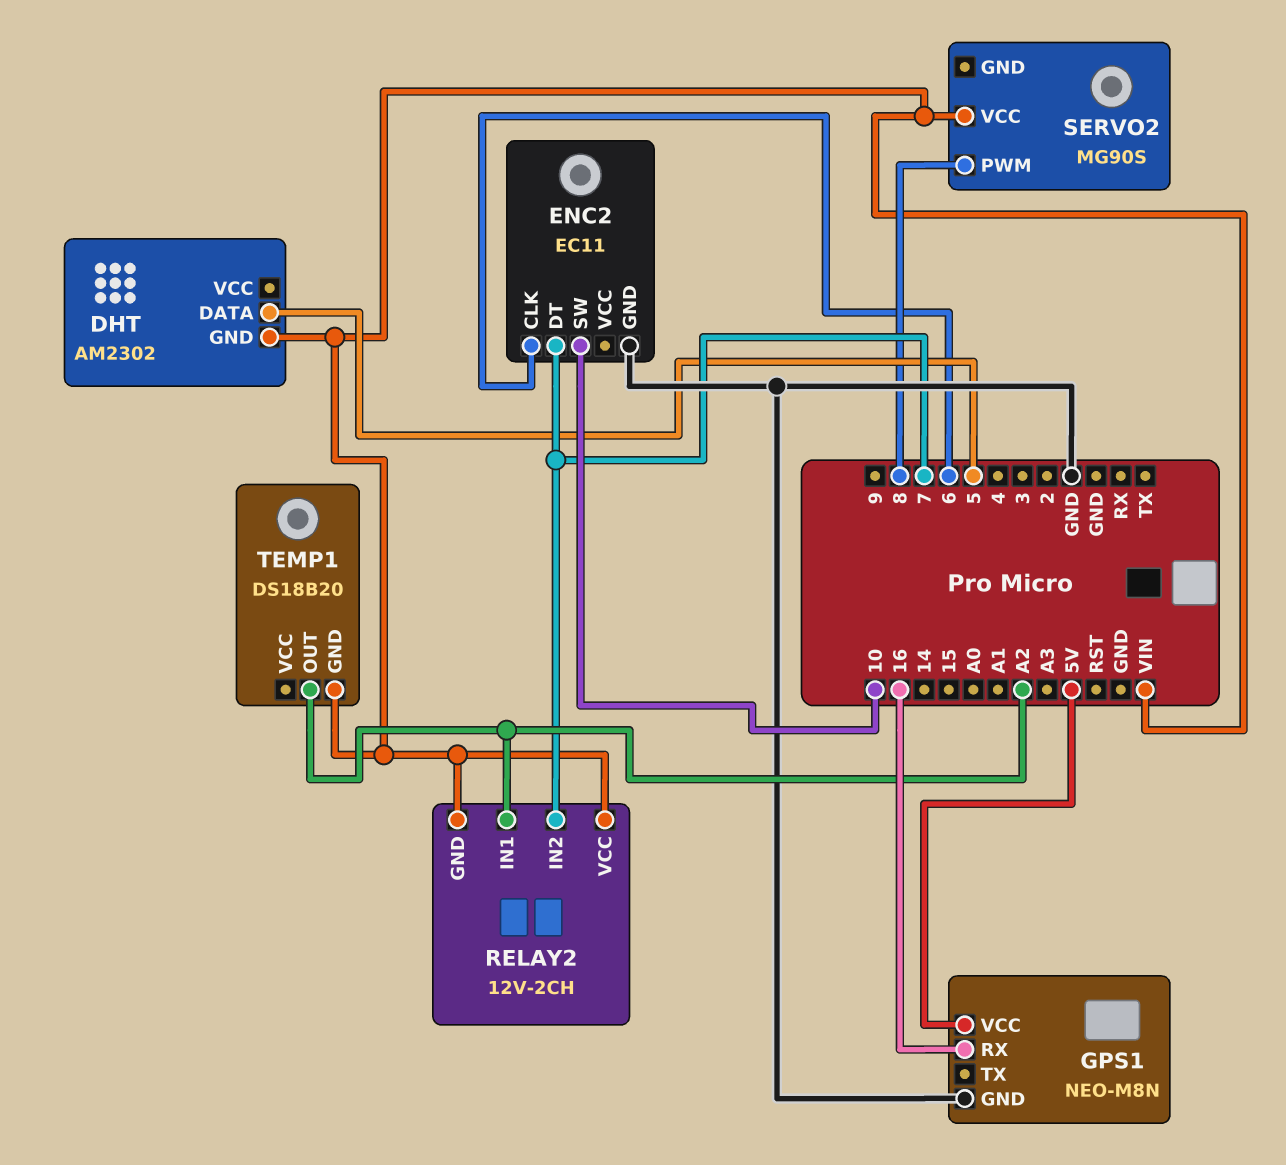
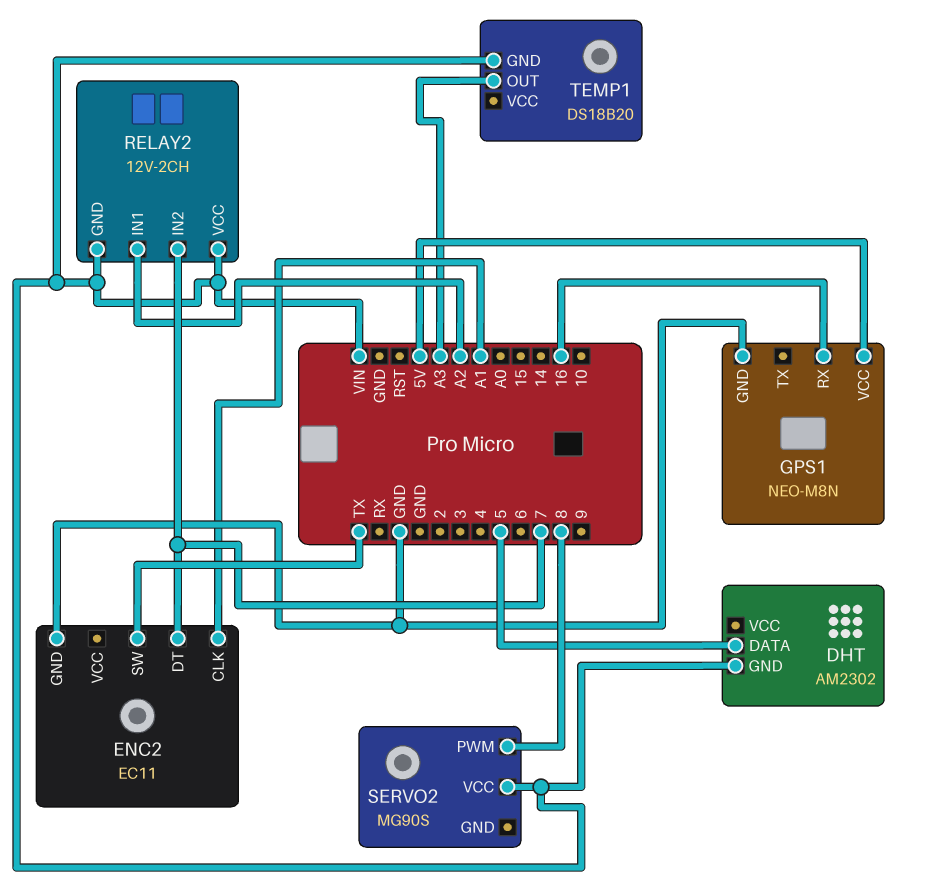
ENC2 pin CLK: 6 -> A1
ENC2 pin SW: 10 -> TX
TEMP1 pin OUT: A2 -> A3

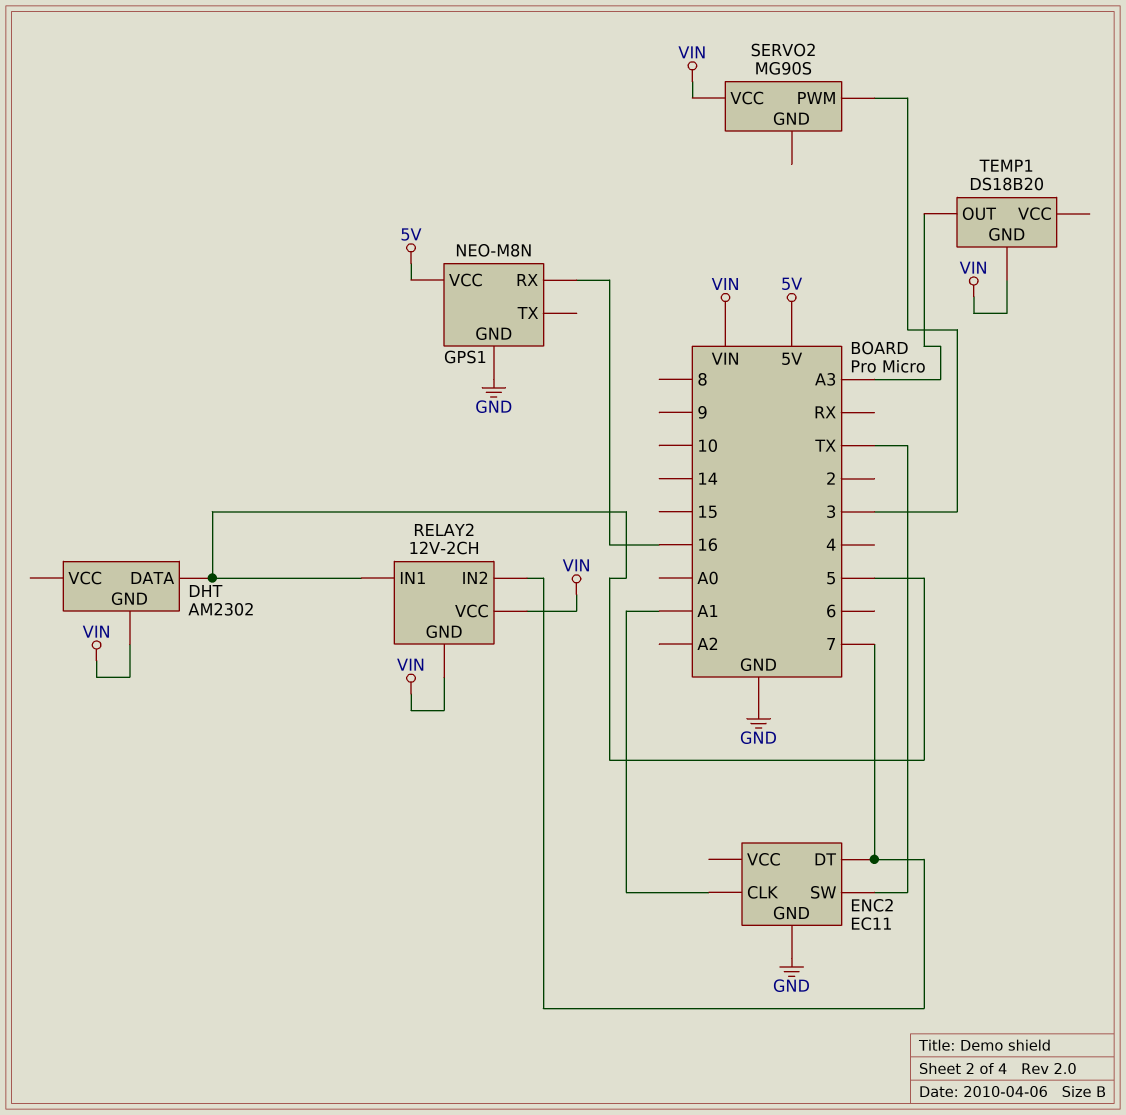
RELAY2 pin IN1: A2 -> 5
SERVO2 pin PWM: 8 -> 3

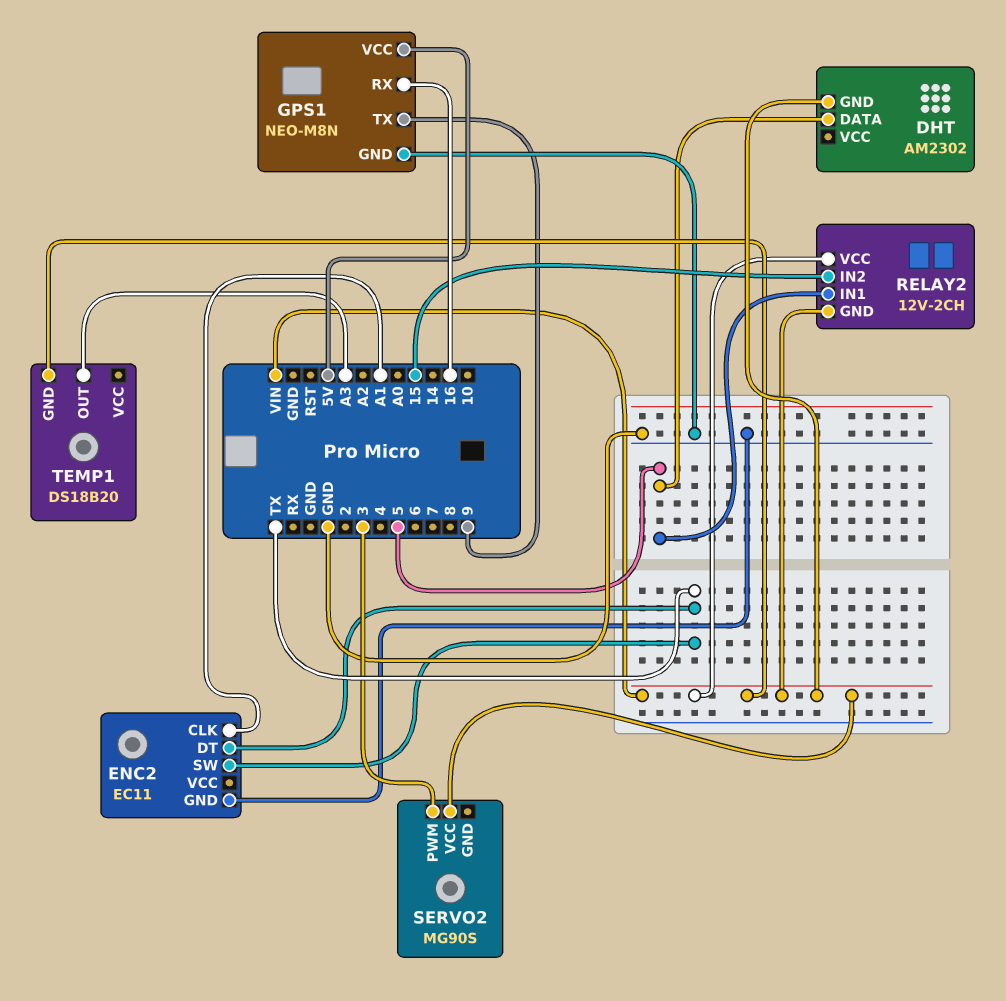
ENC2 pin DT: 7 -> TX
GPS1 pin TX: none -> 9
RELAY2 pin IN2: 7 -> 15

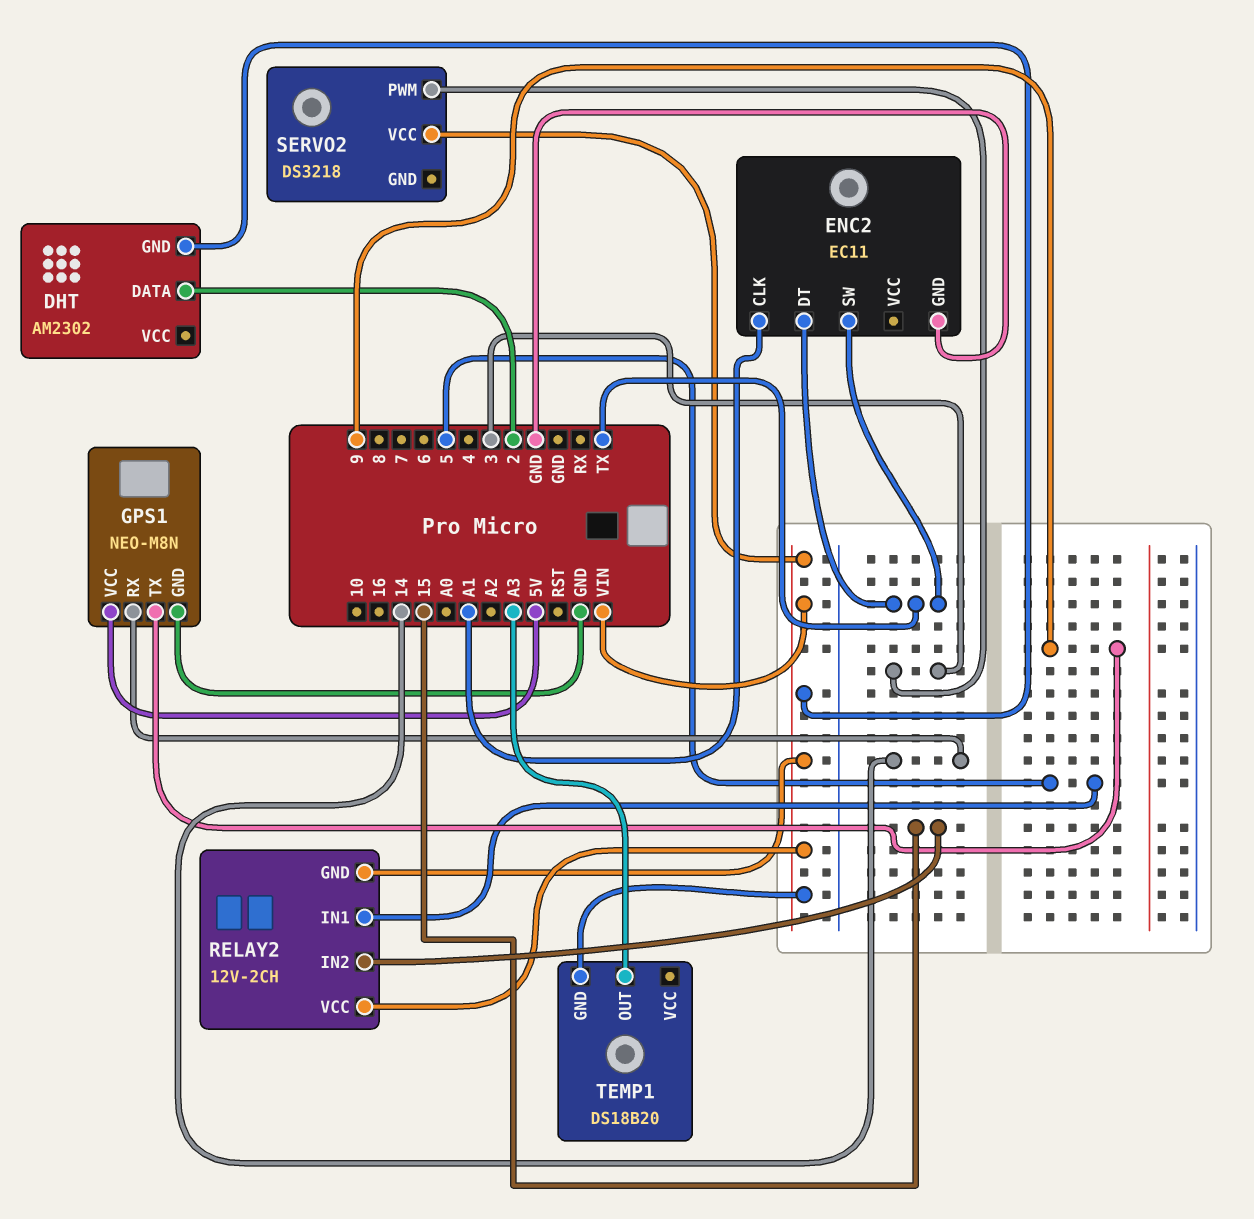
DHT pin DATA: 5 -> 2
GPS1 pin RX: 16 -> 14
SERVO2: MG90S -> DS3218

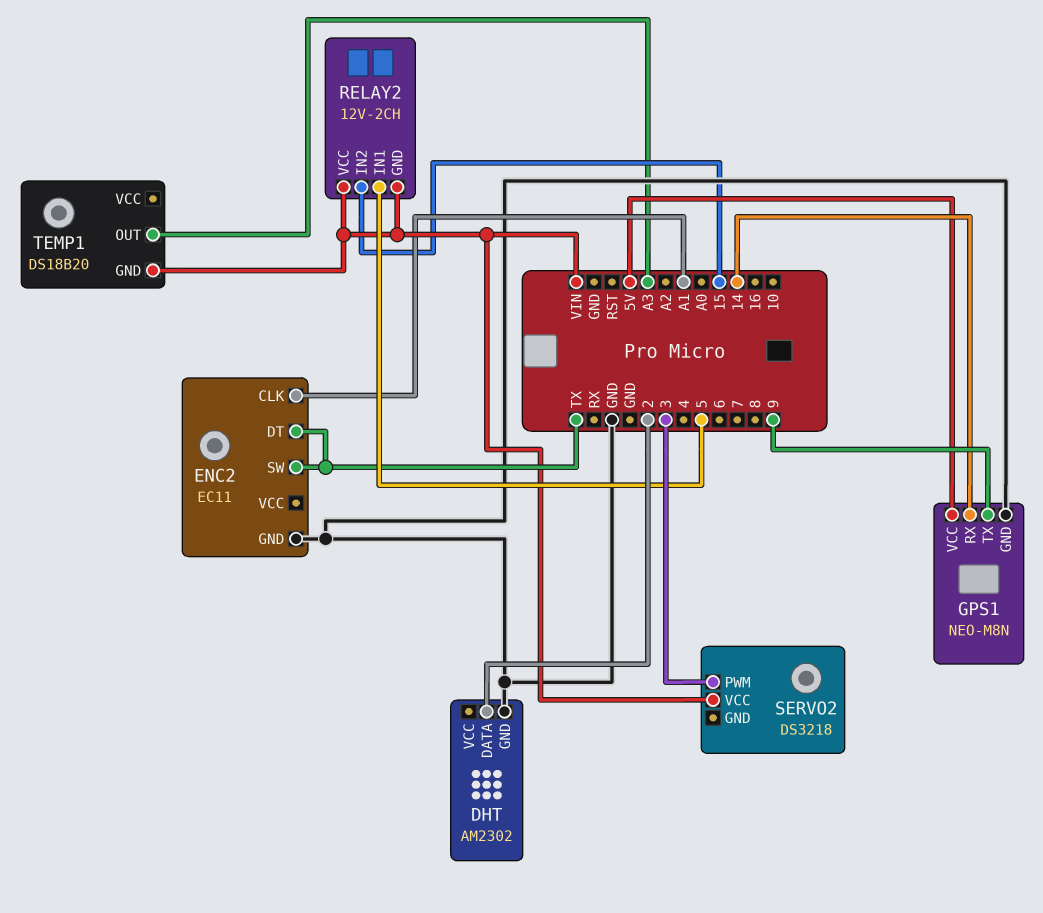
DHT pin GND: VIN -> GND

